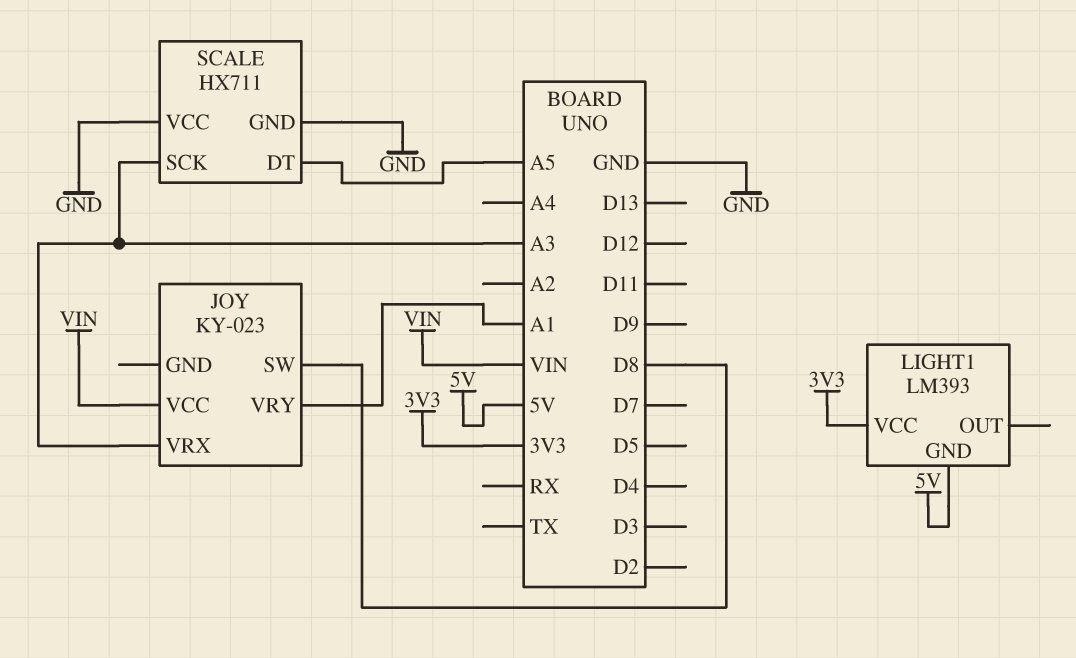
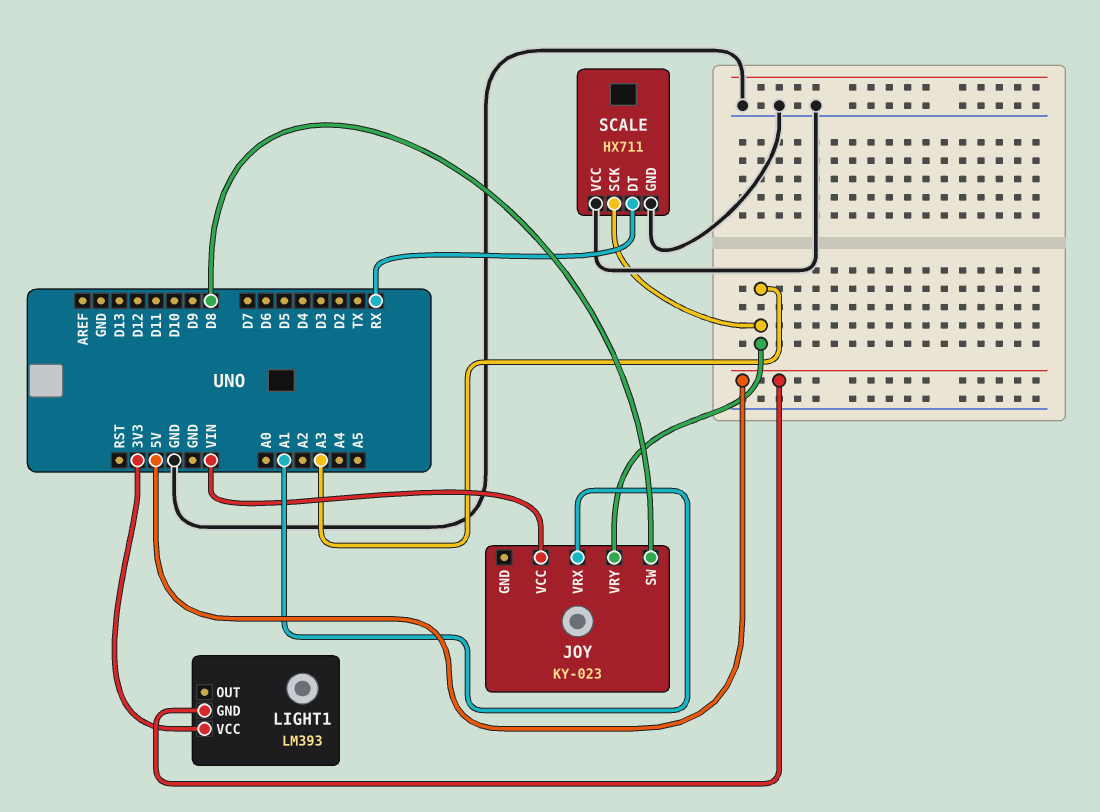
JOY pin VRX: A3 -> A1
JOY pin VRY: A1 -> A3
SCALE pin DT: A5 -> RX

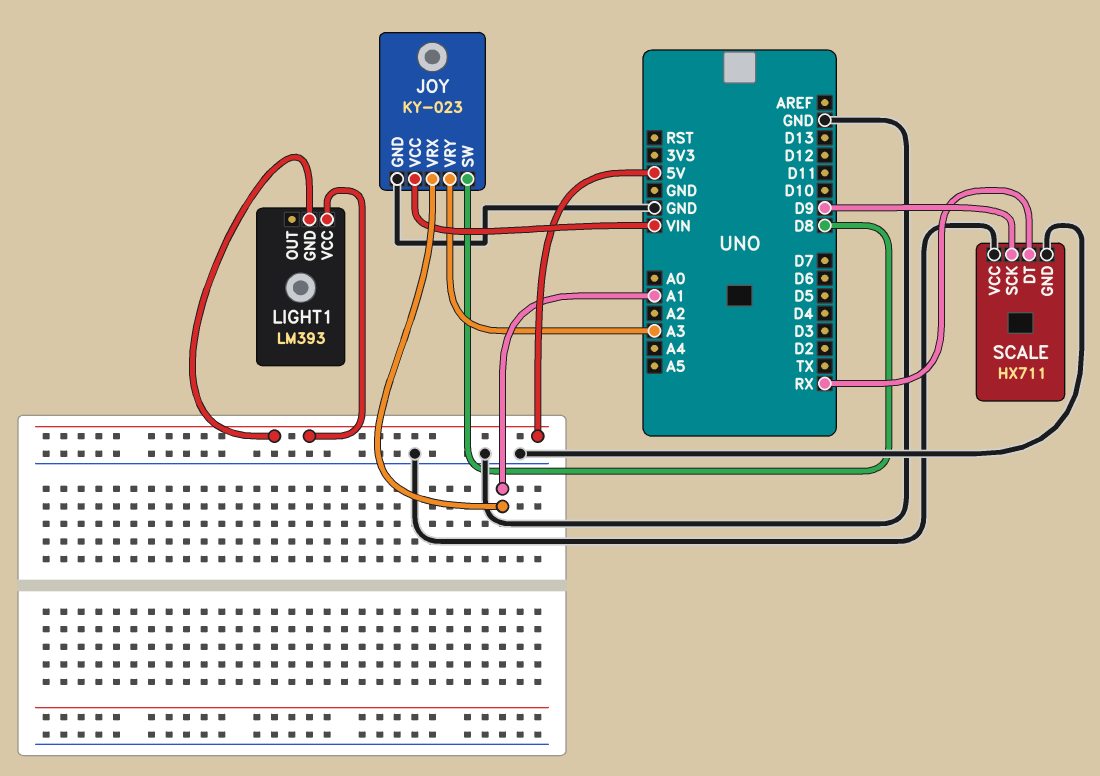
JOY pin GND: none -> GND
LIGHT1 pin VCC: 3V3 -> 5V
SCALE pin SCK: A3 -> D9

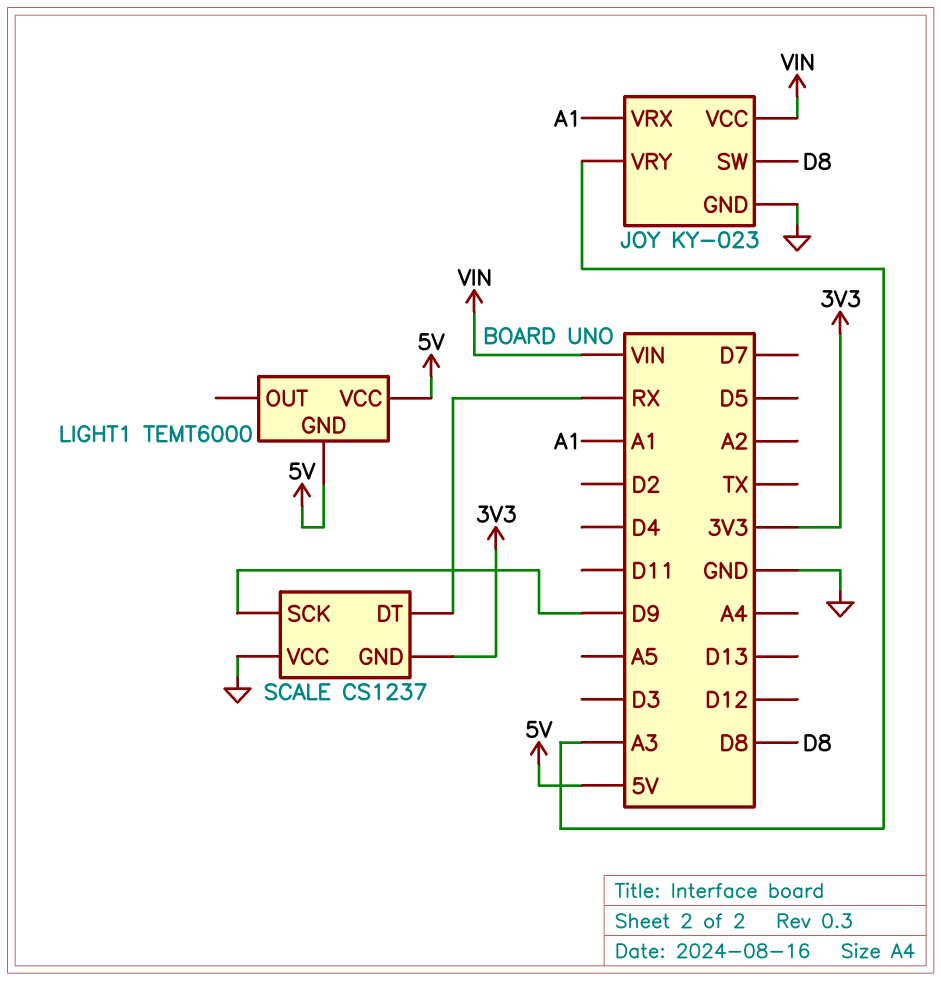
LIGHT1: LM393 -> TEMT6000
SCALE: HX711 -> CS1237
SCALE pin GND: GND -> 3V3

